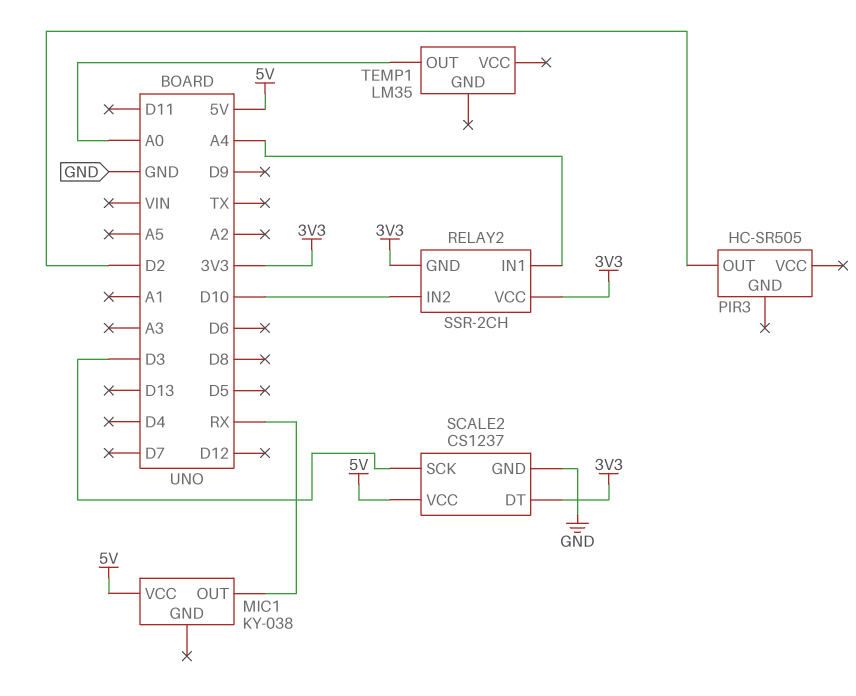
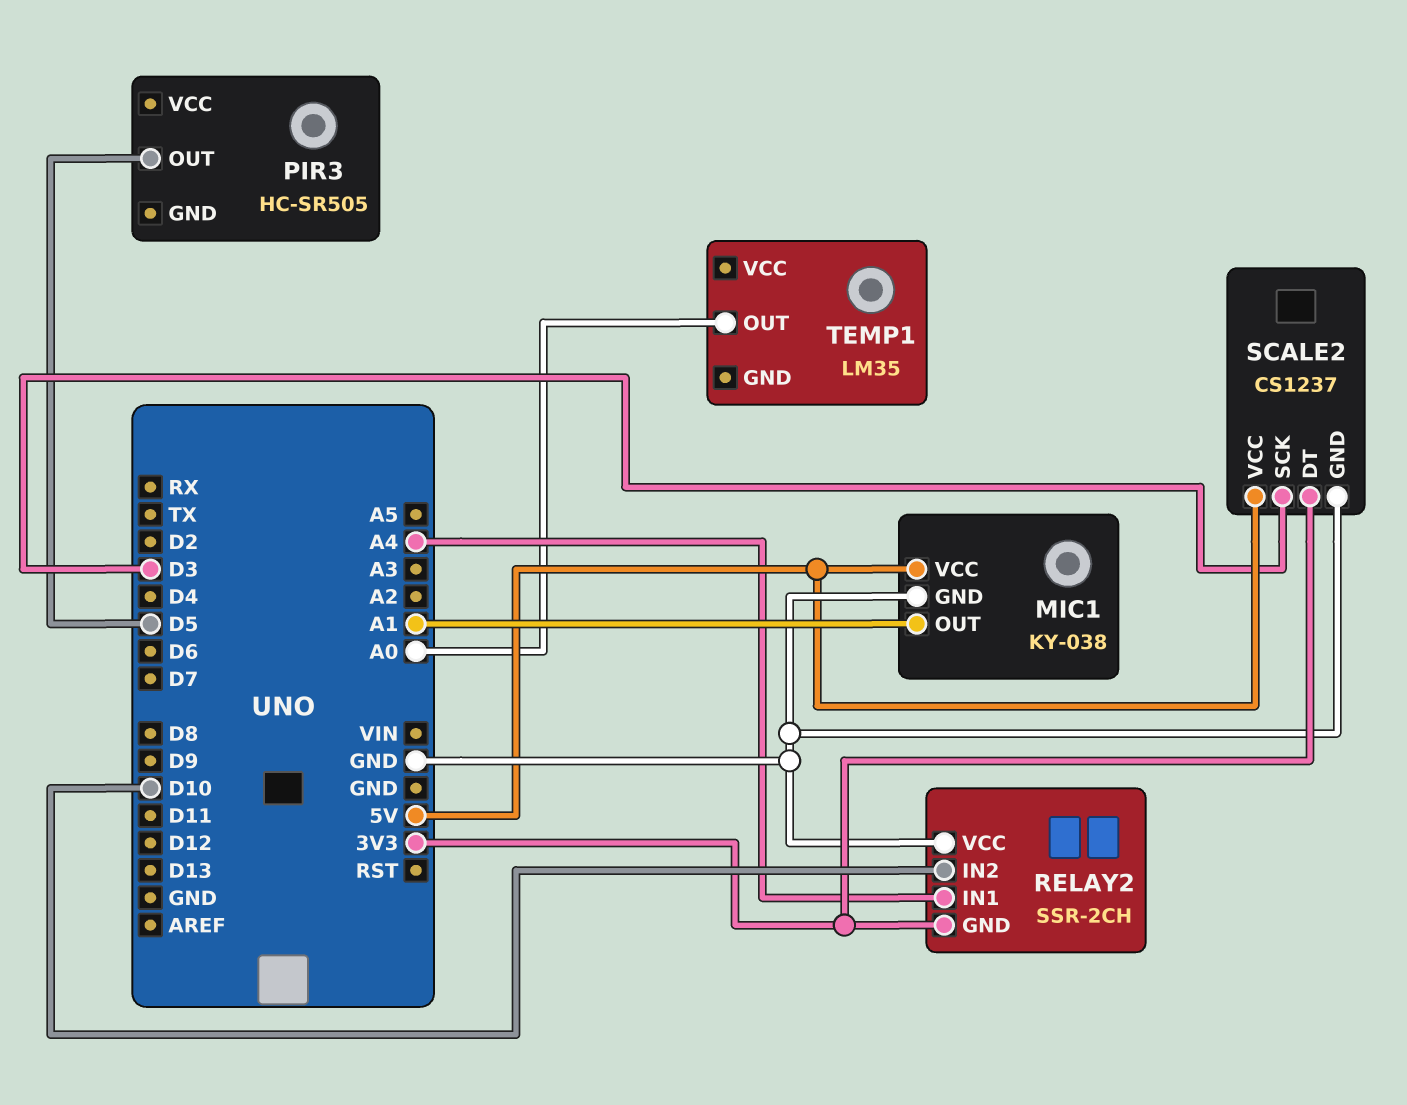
MIC1 pin GND: none -> GND
MIC1 pin OUT: RX -> A1
PIR3 pin OUT: D2 -> D5
RELAY2 pin VCC: 3V3 -> GND

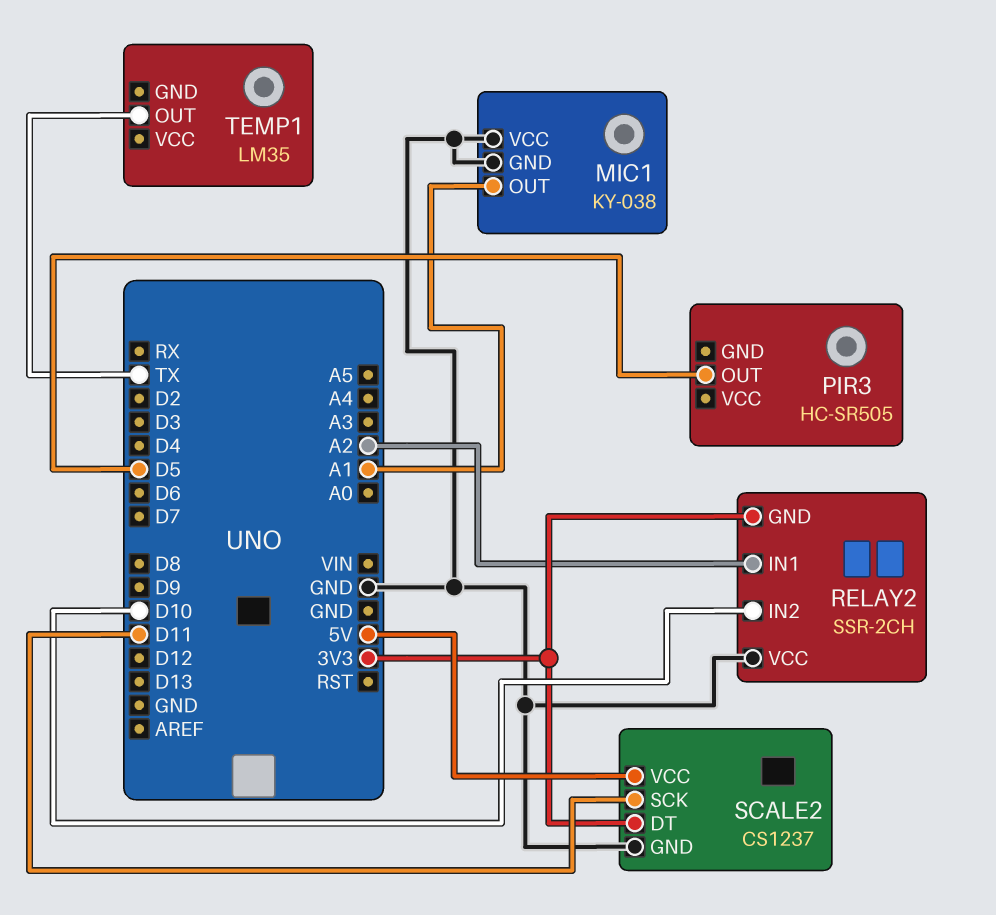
MIC1 pin VCC: 5V -> GND
RELAY2 pin IN1: A4 -> A2
SCALE2 pin SCK: D3 -> D11
TEMP1 pin OUT: A0 -> TX

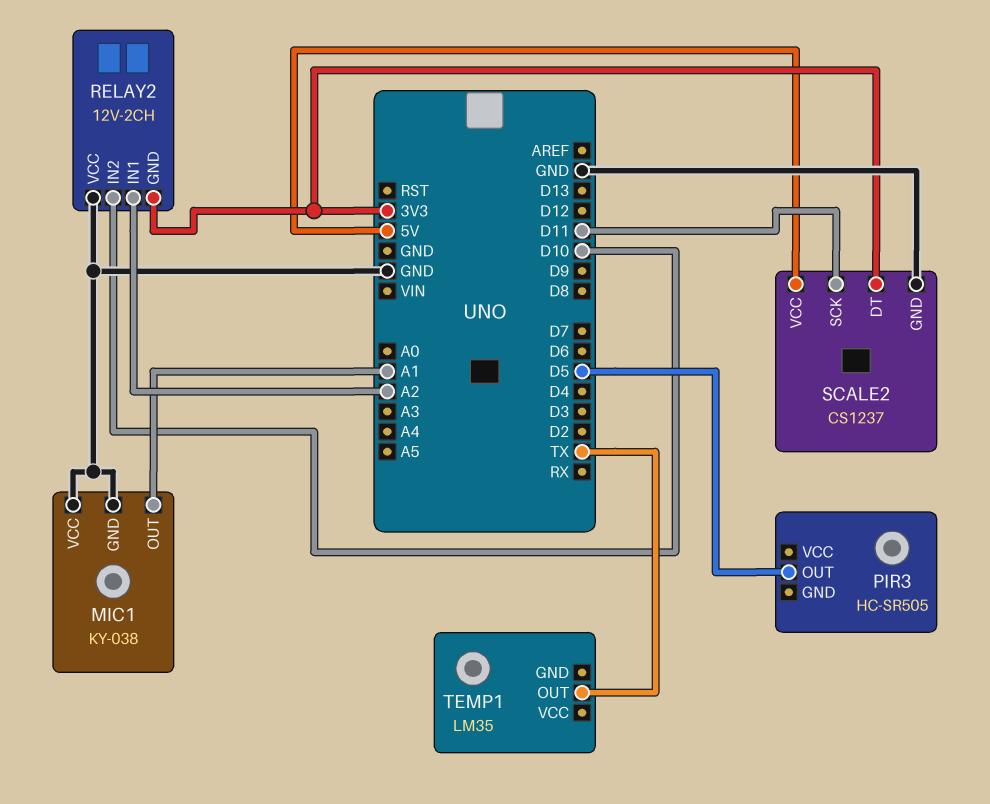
RELAY2: SSR-2CH -> 12V-2CH

